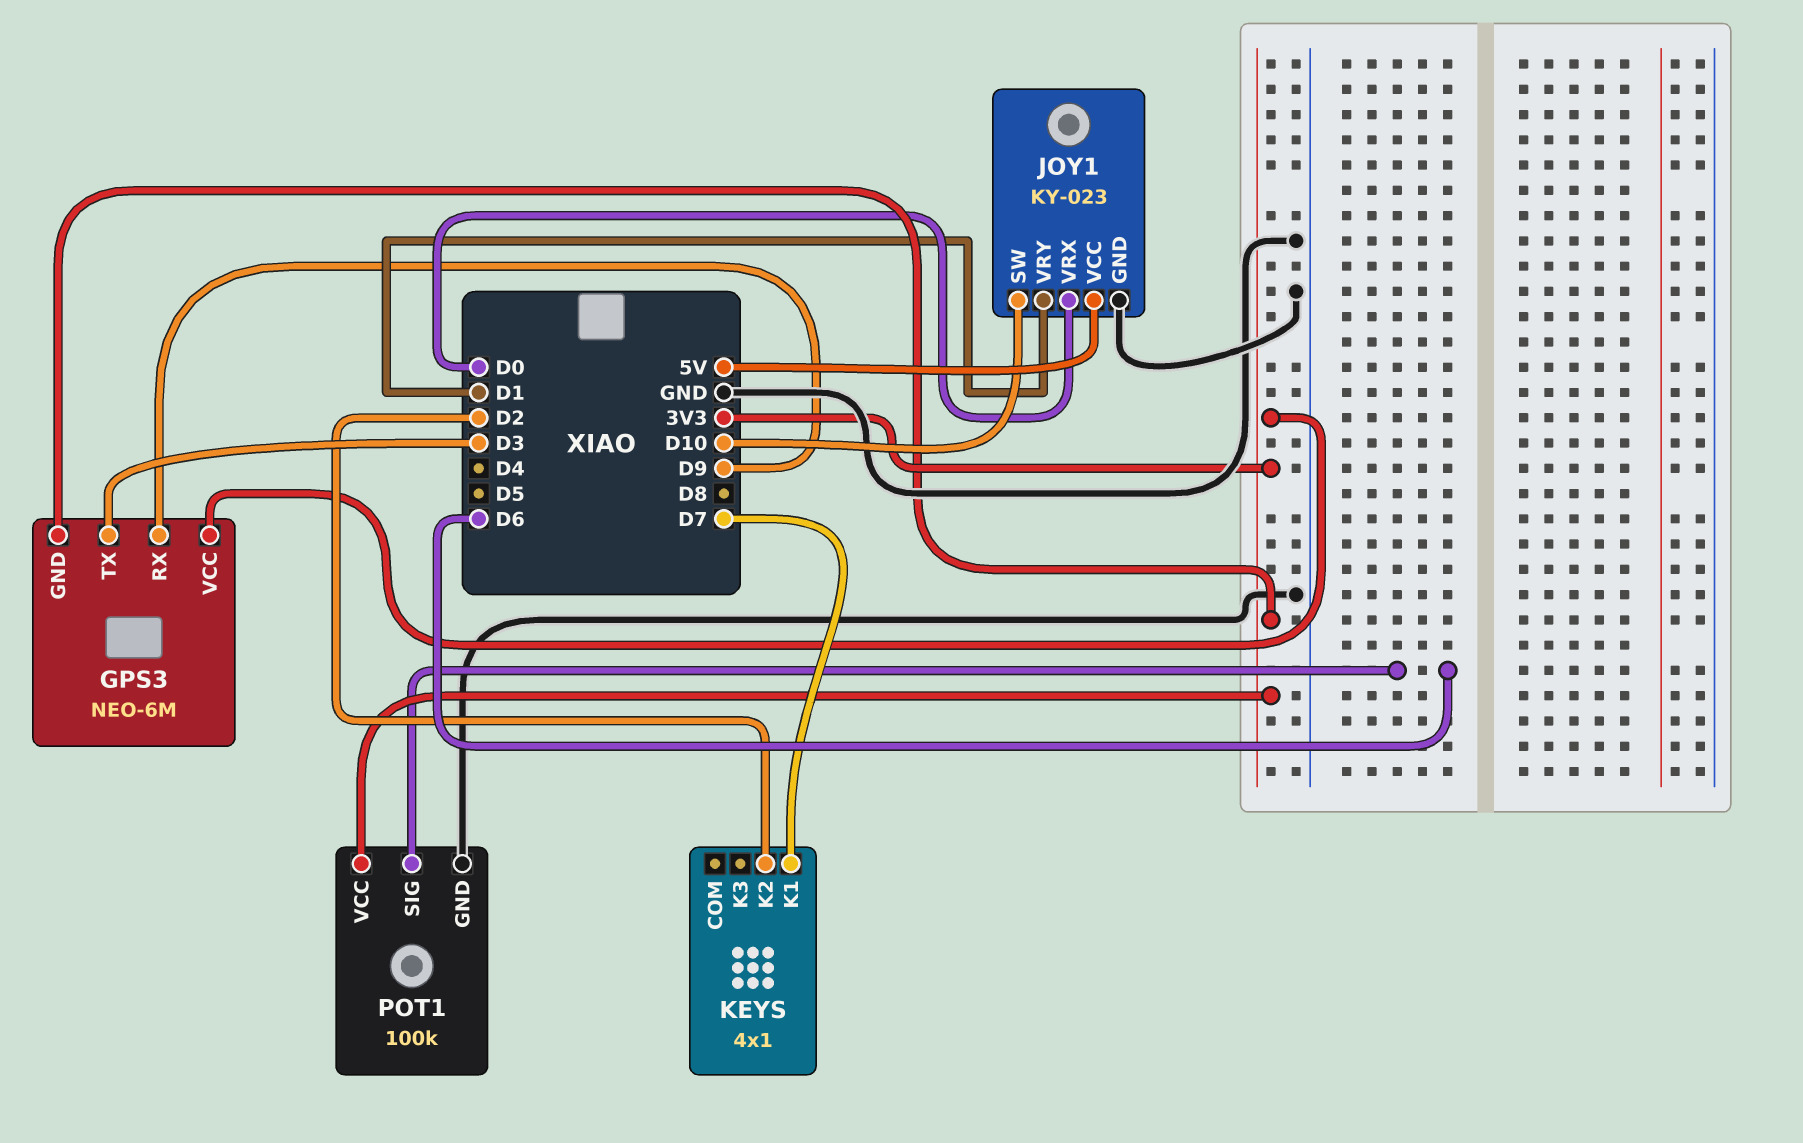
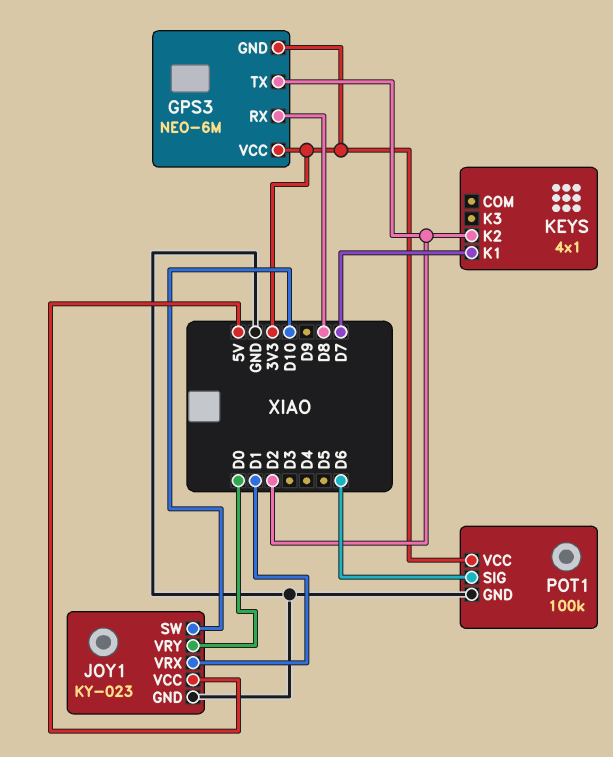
GPS3 pin RX: D9 -> D8
GPS3 pin TX: D3 -> D2
JOY1 pin VRX: D0 -> D1
JOY1 pin VRY: D1 -> D0

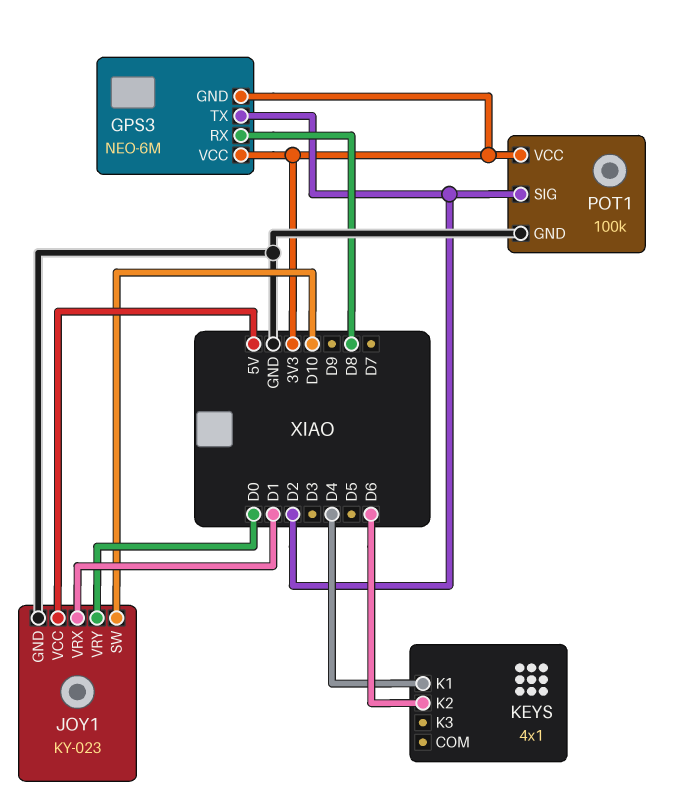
KEYS pin K1: D7 -> D4
KEYS pin K2: D2 -> D6
POT1 pin SIG: D6 -> D2

